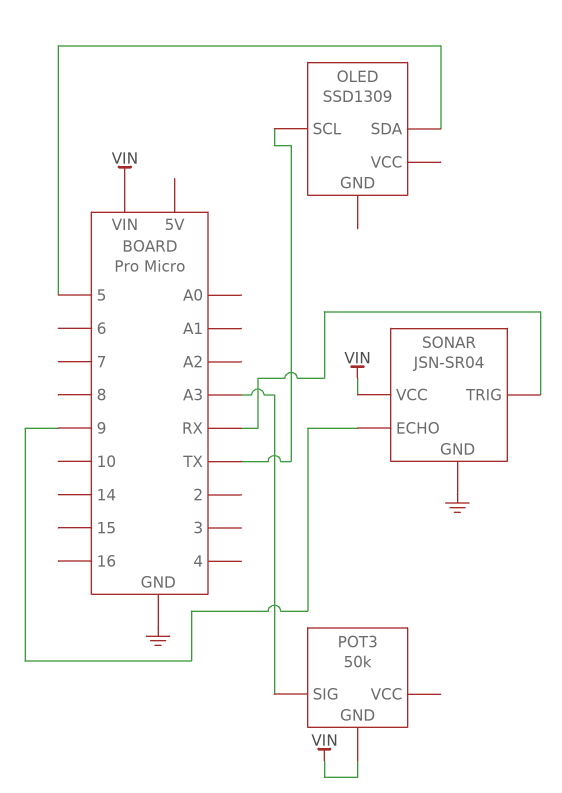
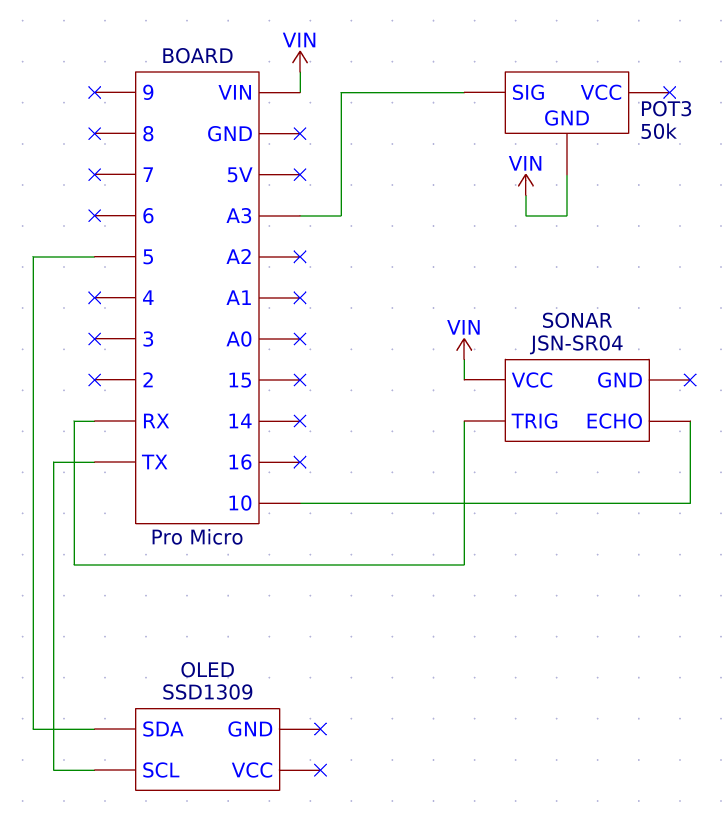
SONAR pin ECHO: 9 -> 10
SONAR pin GND: GND -> none

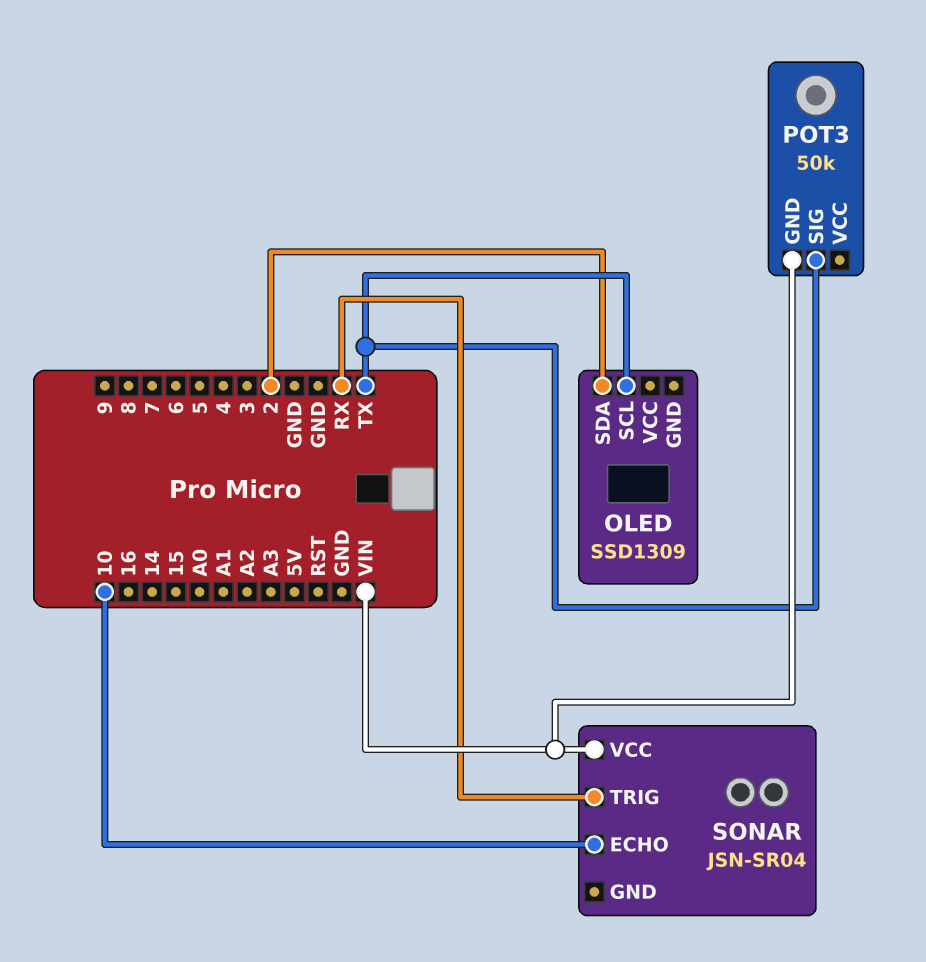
OLED pin SDA: 5 -> 2
POT3 pin SIG: A3 -> TX

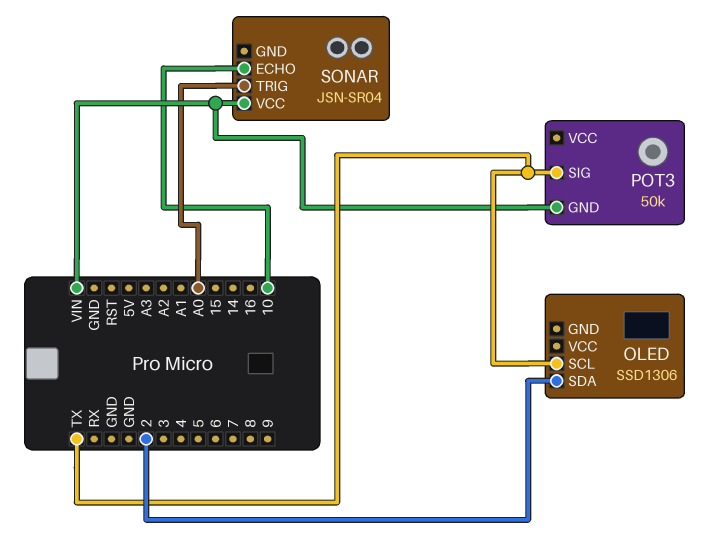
OLED: SSD1309 -> SSD1306
SONAR pin TRIG: RX -> A0

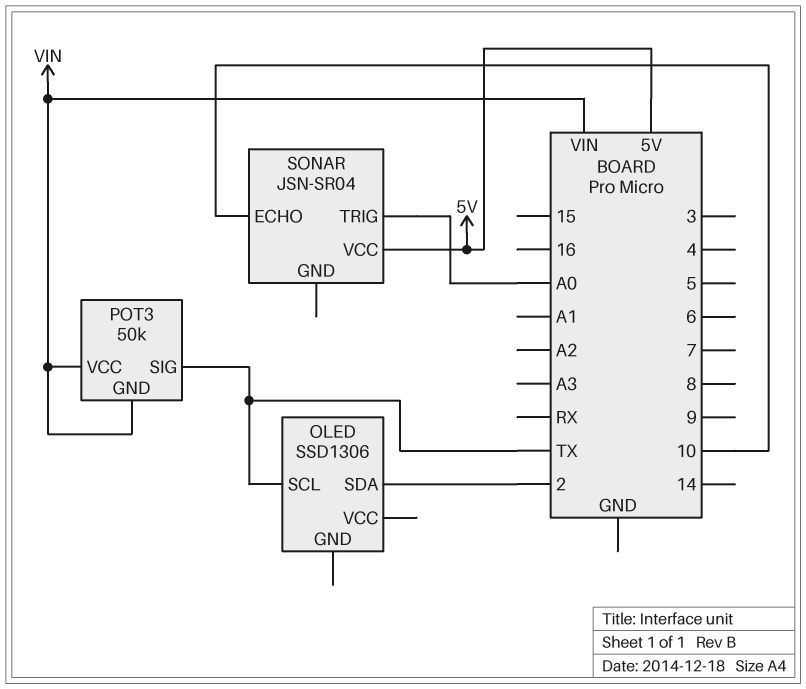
POT3 pin VCC: none -> VIN
SONAR pin VCC: VIN -> 5V

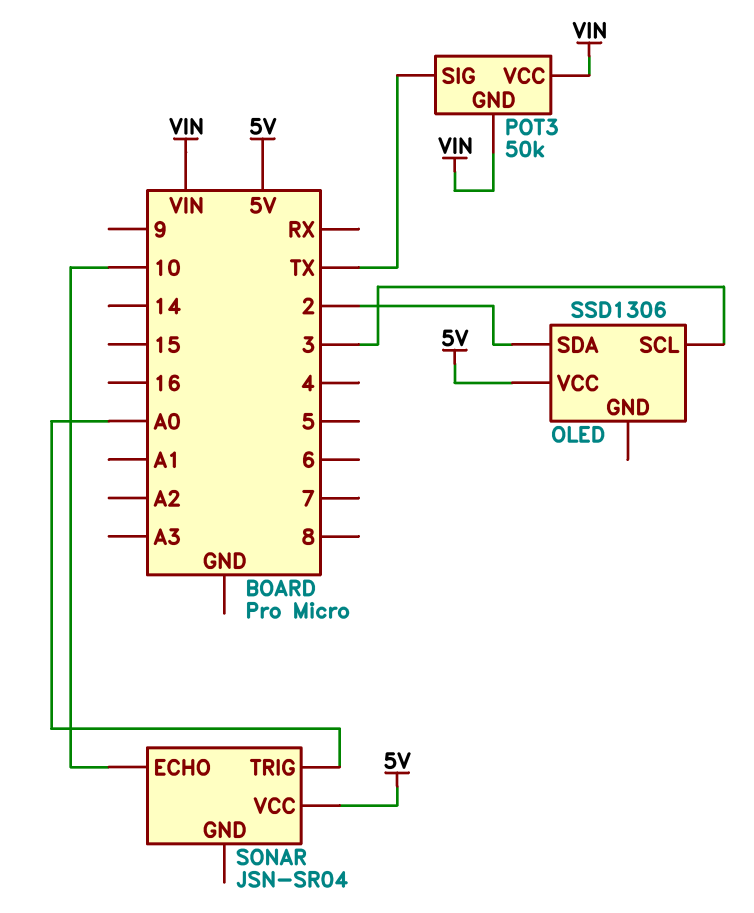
OLED pin SCL: TX -> 3
OLED pin VCC: none -> 5V

